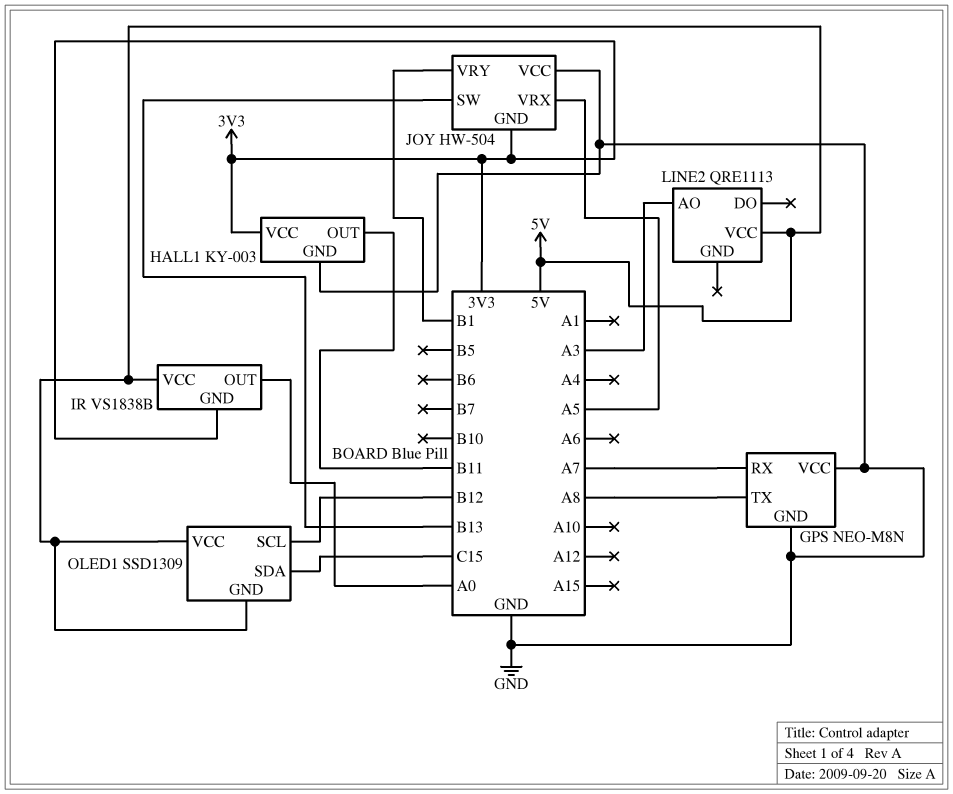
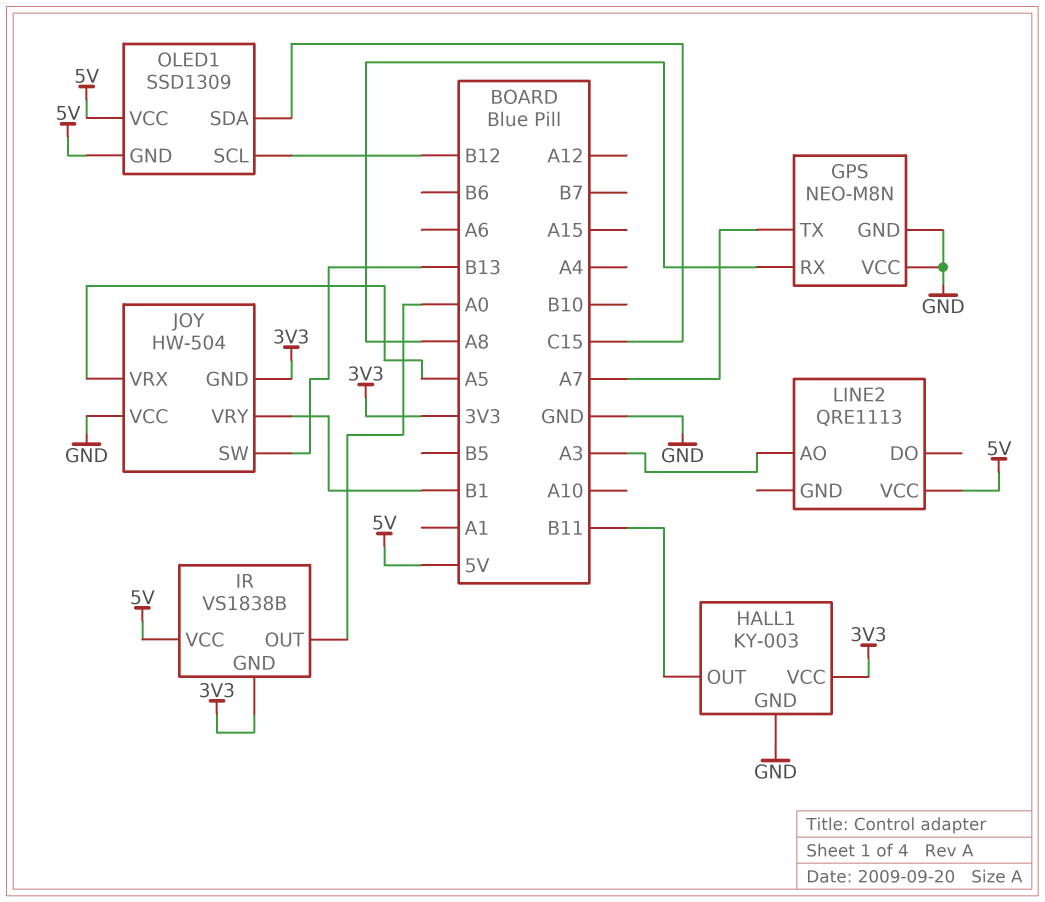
GPS pin RX: A7 -> A8
GPS pin TX: A8 -> A7

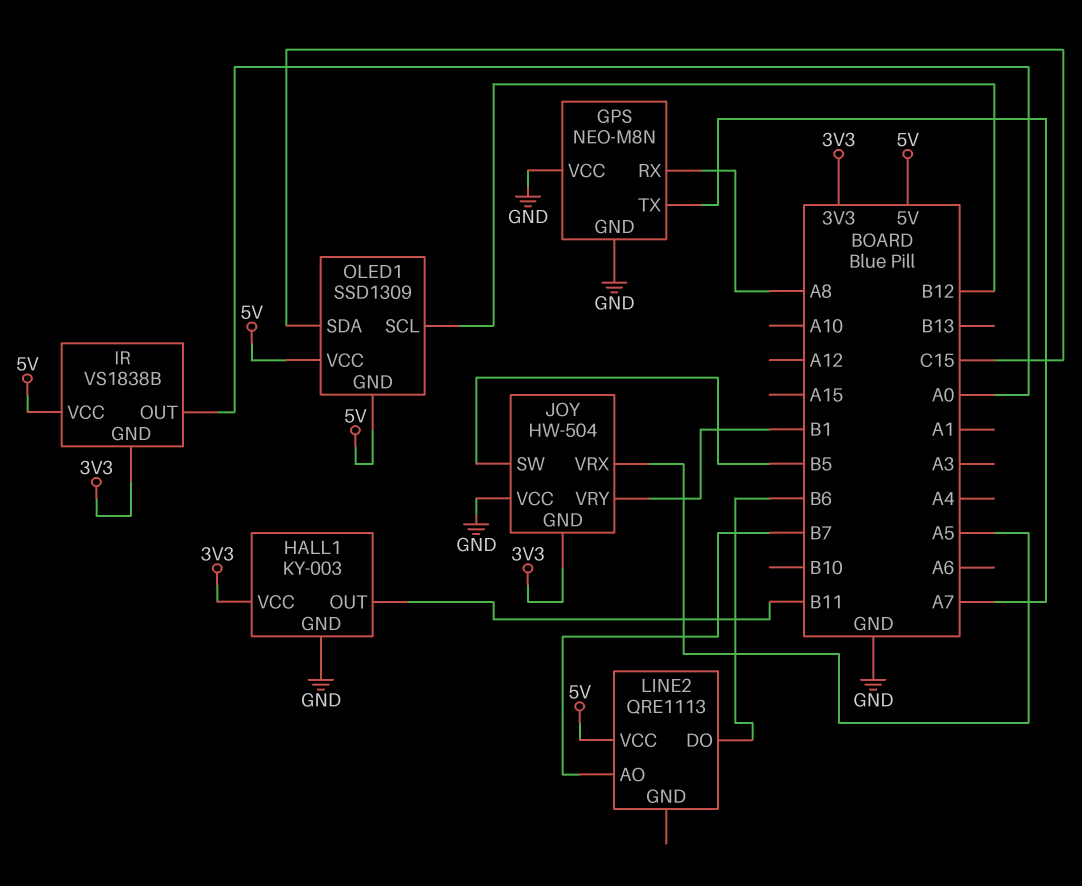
JOY pin SW: B13 -> B5
LINE2 pin AO: A3 -> B7
LINE2 pin DO: none -> B6

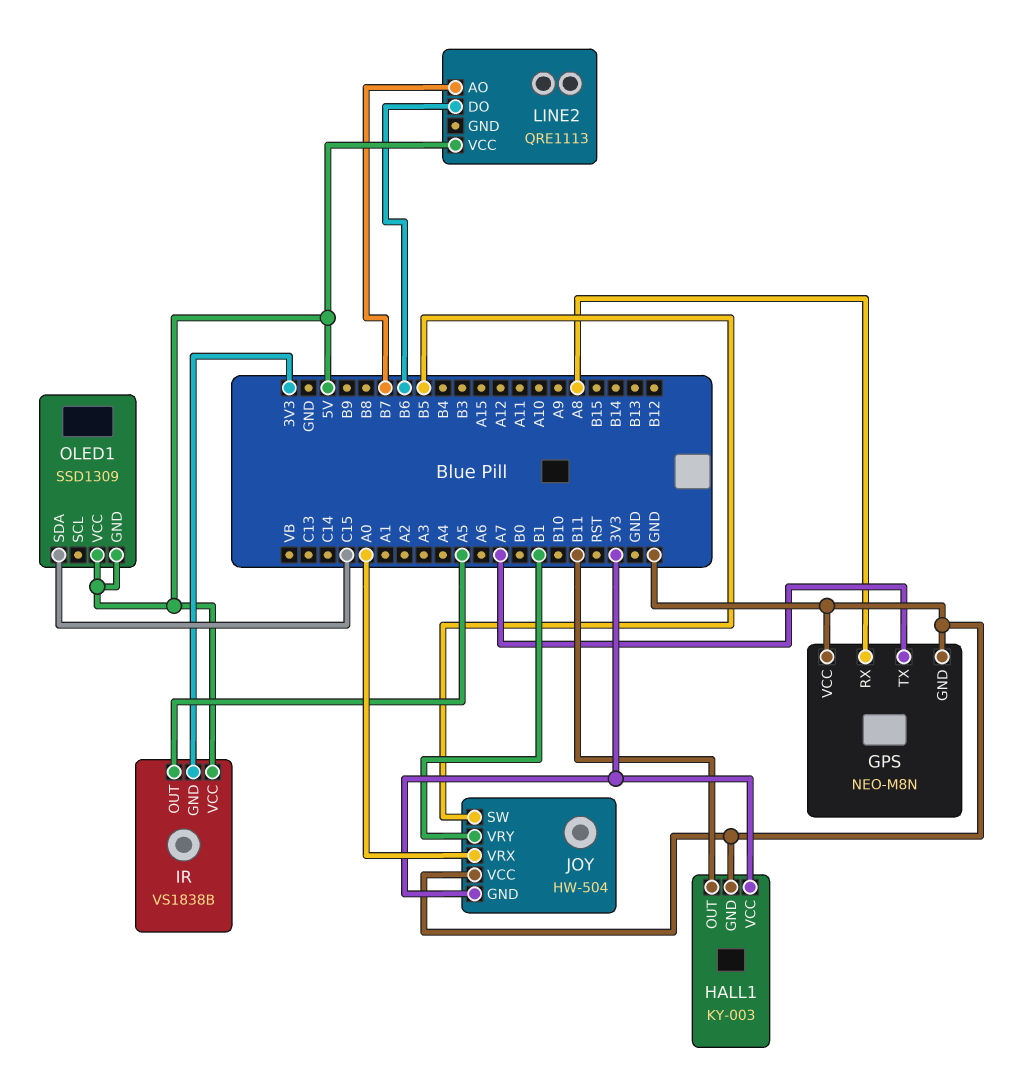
IR pin OUT: A0 -> A5
JOY pin VRX: A5 -> A0
OLED1 pin SCL: B12 -> none

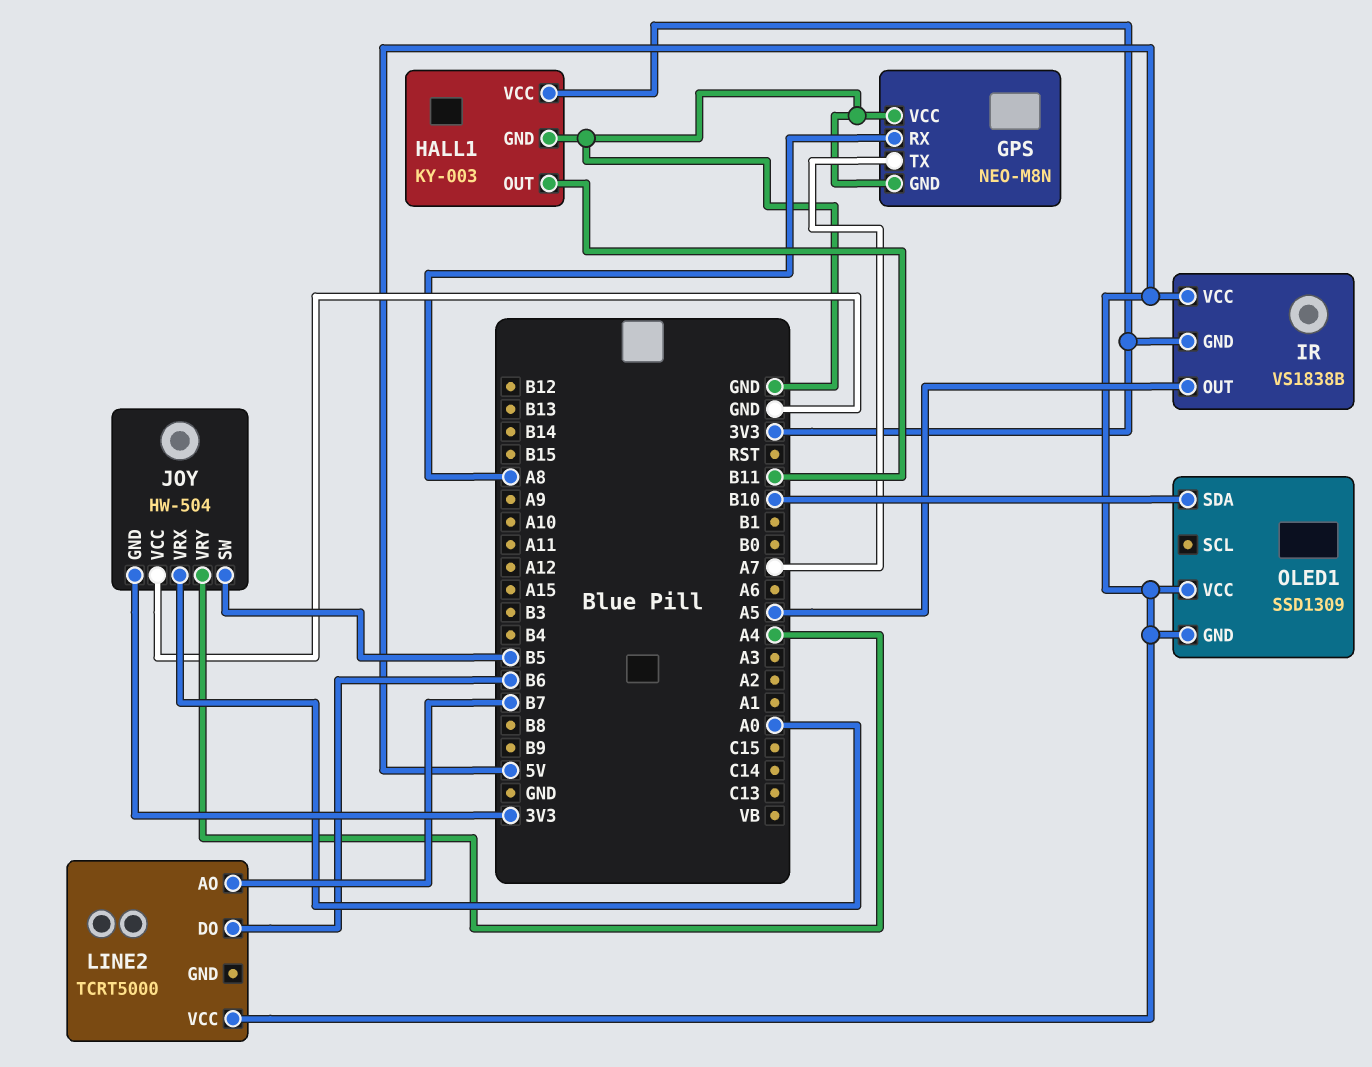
JOY pin VRY: B1 -> A4
LINE2: QRE1113 -> TCRT5000
OLED1 pin SDA: C15 -> B10

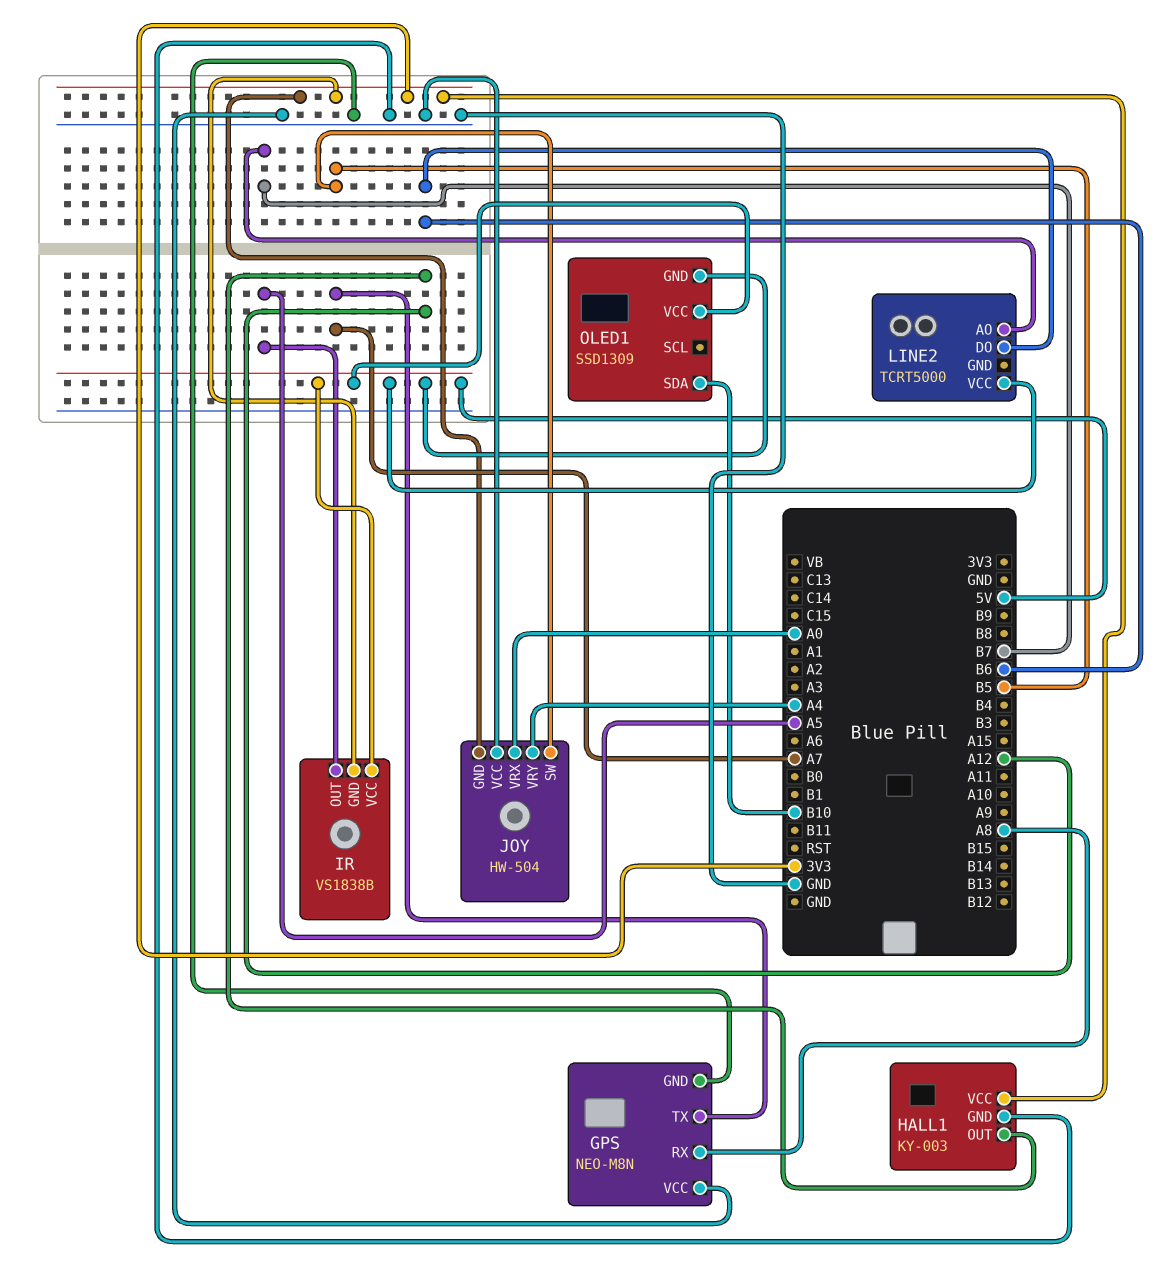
HALL1 pin OUT: B11 -> A12

